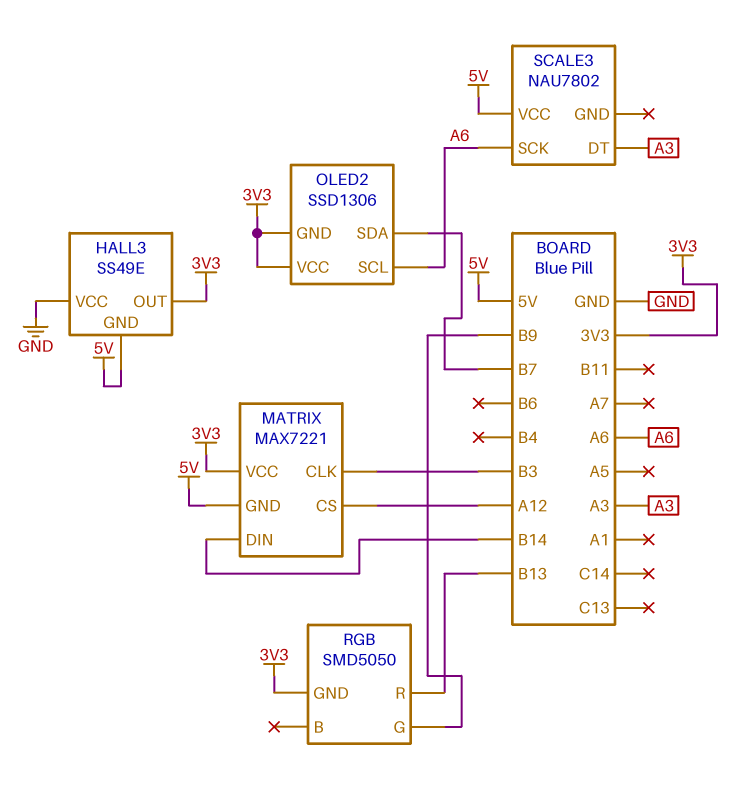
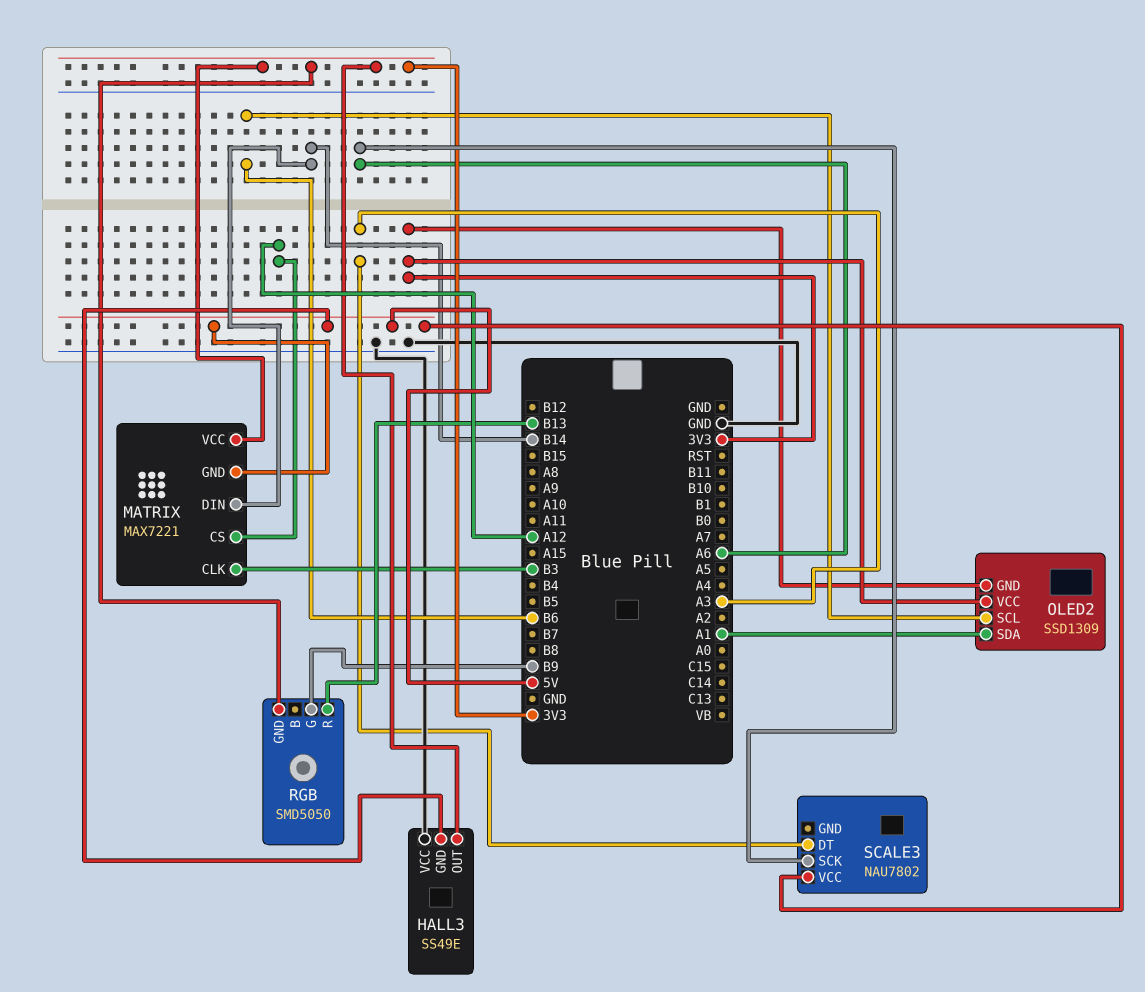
OLED2: SSD1306 -> SSD1309
OLED2 pin SCL: A6 -> B6
OLED2 pin SDA: B7 -> A1

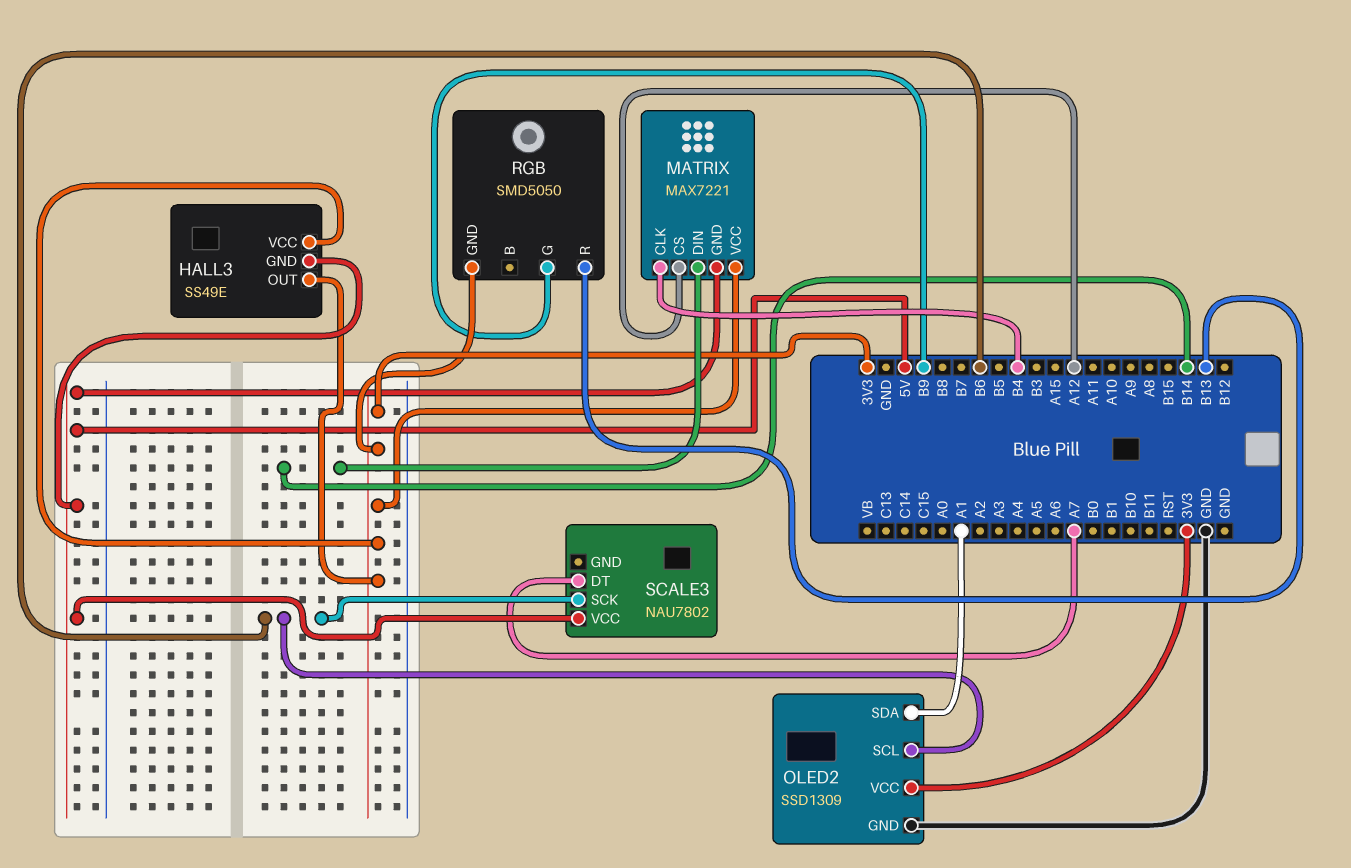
HALL3 pin VCC: GND -> 3V3
MATRIX pin CLK: B3 -> B4
OLED2 pin GND: 3V3 -> GND
SCALE3 pin DT: A3 -> A7
SCALE3 pin SCK: A6 -> B6

